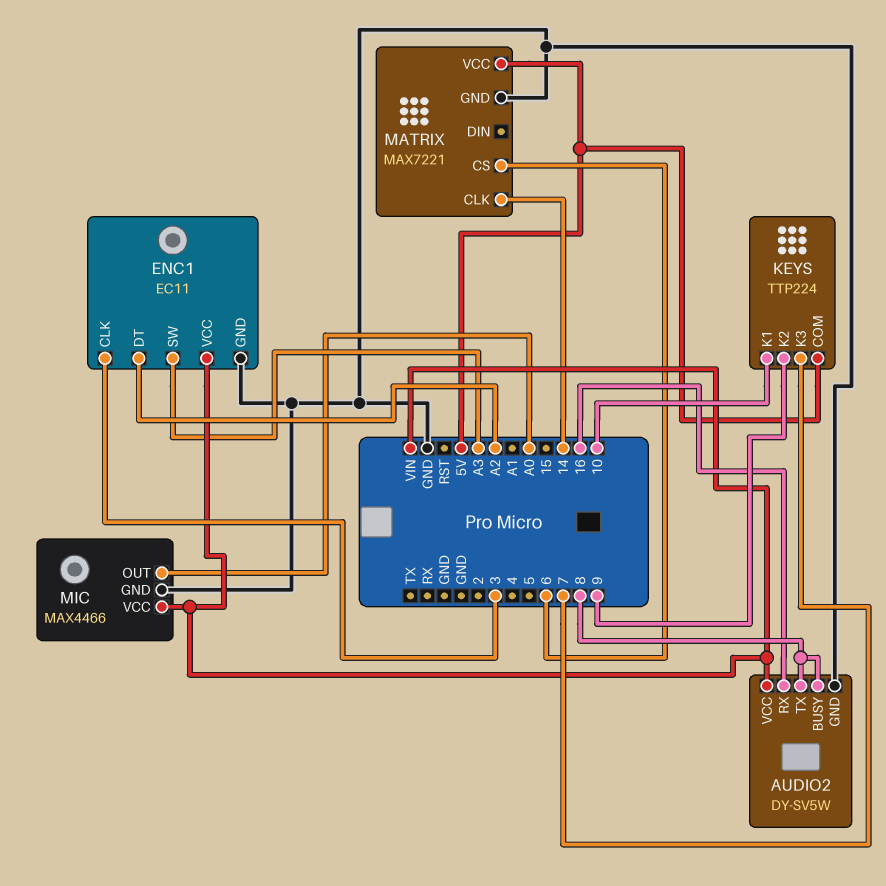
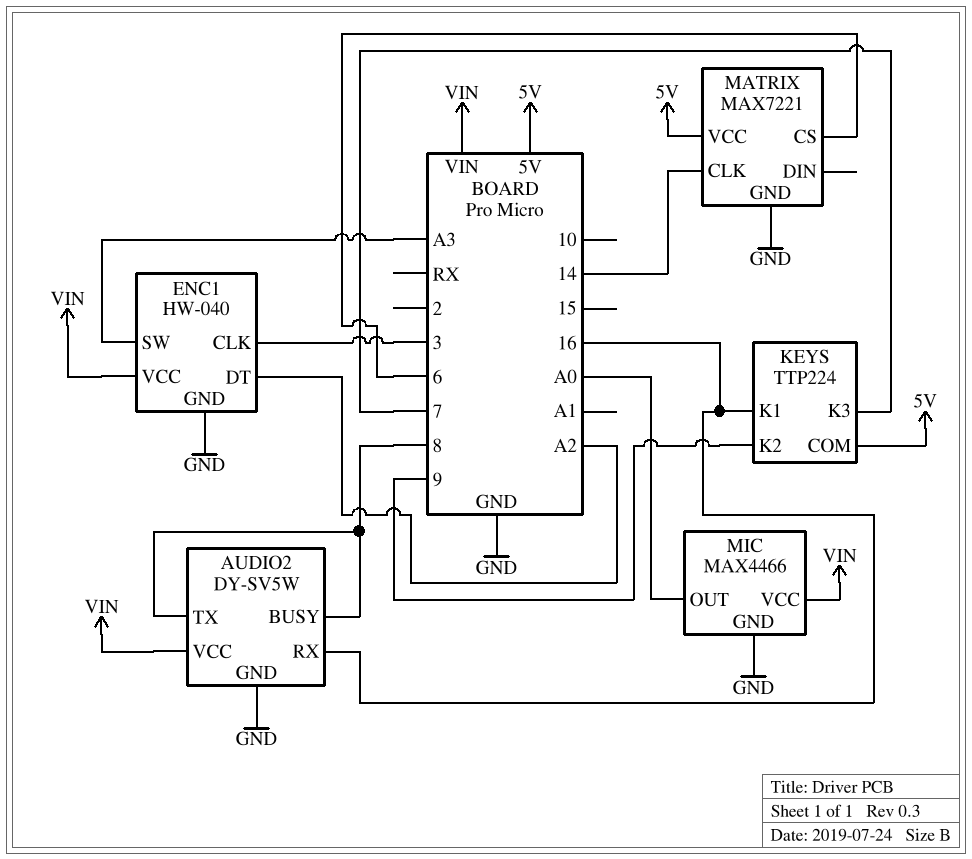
ENC1: EC11 -> HW-040
KEYS pin K1: 10 -> 16

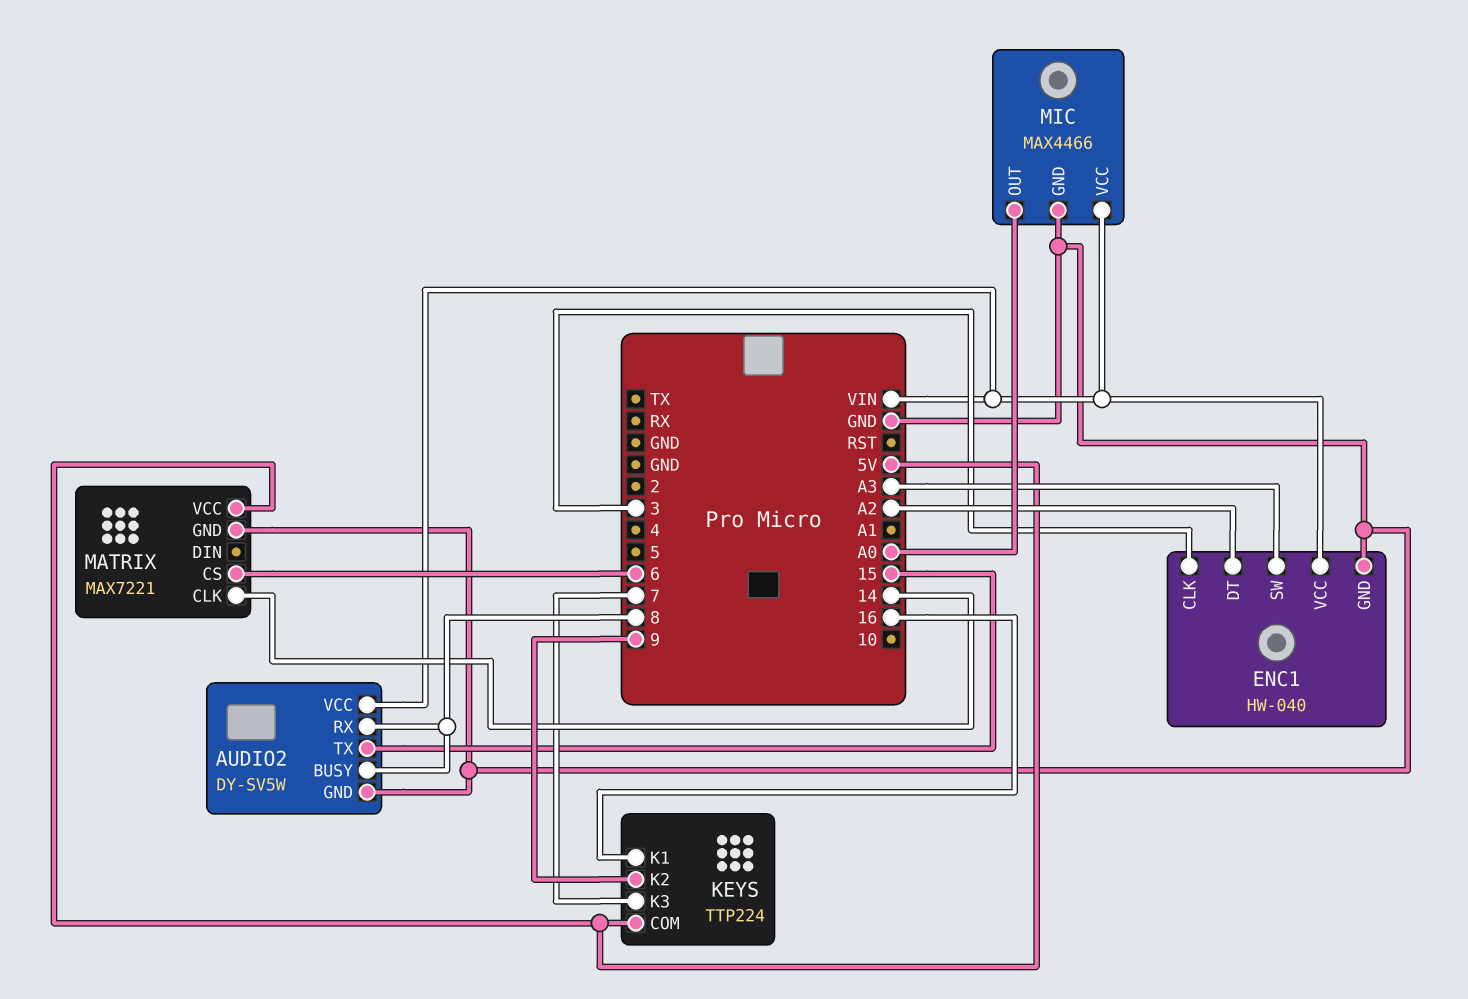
AUDIO2 pin RX: 16 -> 8
AUDIO2 pin TX: 8 -> 15

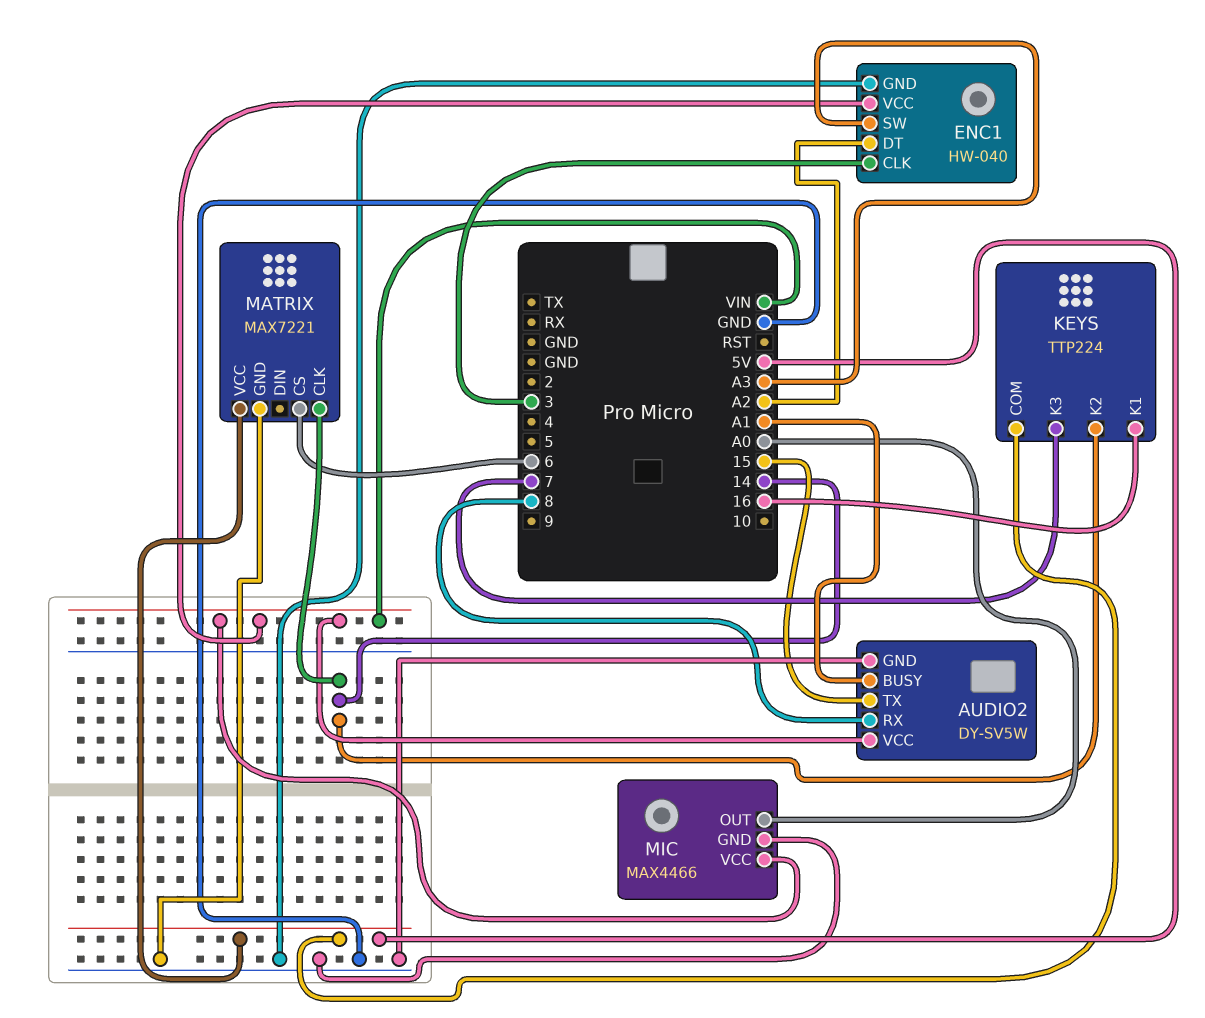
AUDIO2 pin BUSY: 8 -> A1
KEYS pin K2: 9 -> 14

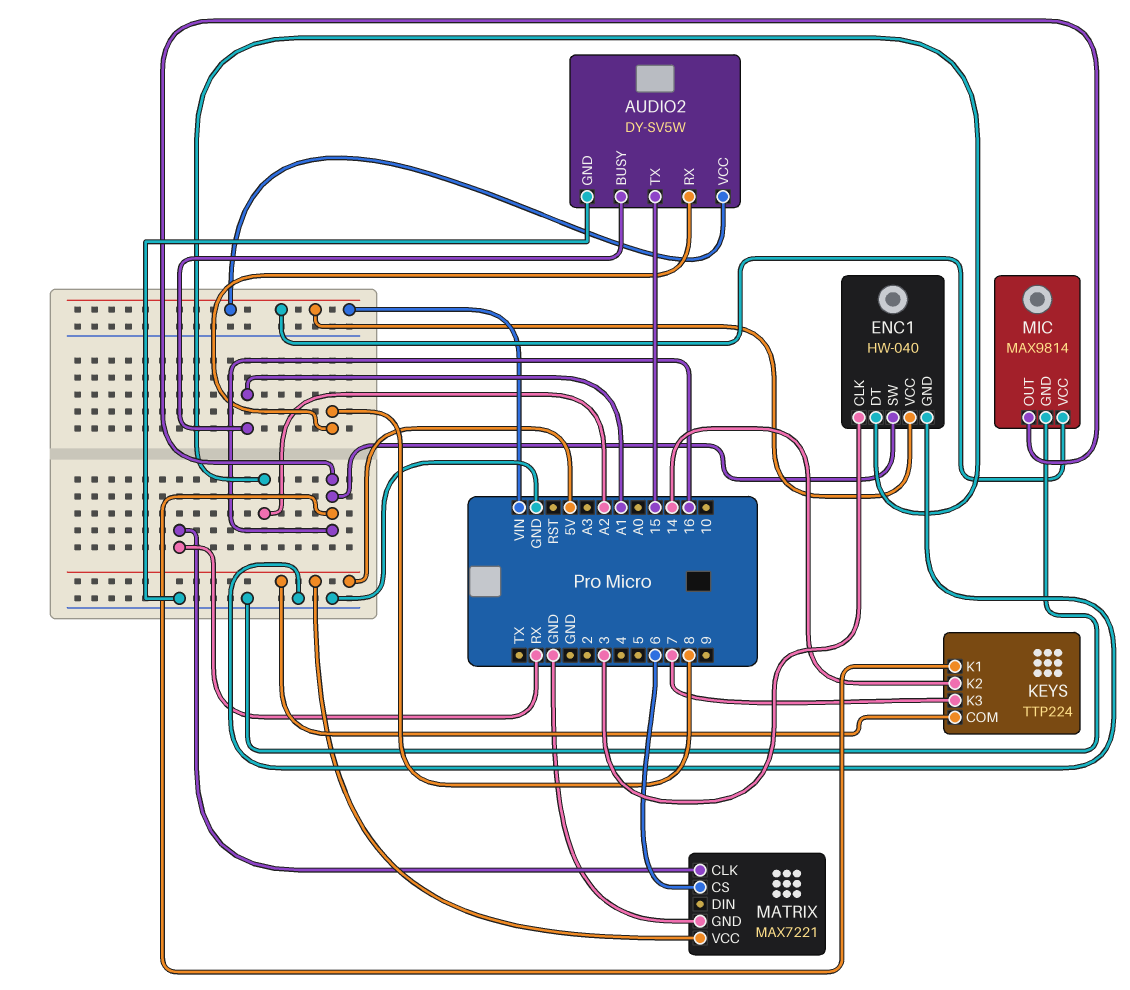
ENC1 pin SW: A3 -> 16
MATRIX pin CLK: 14 -> RX
MIC: MAX4466 -> MAX9814
MIC pin OUT: A0 -> 16

